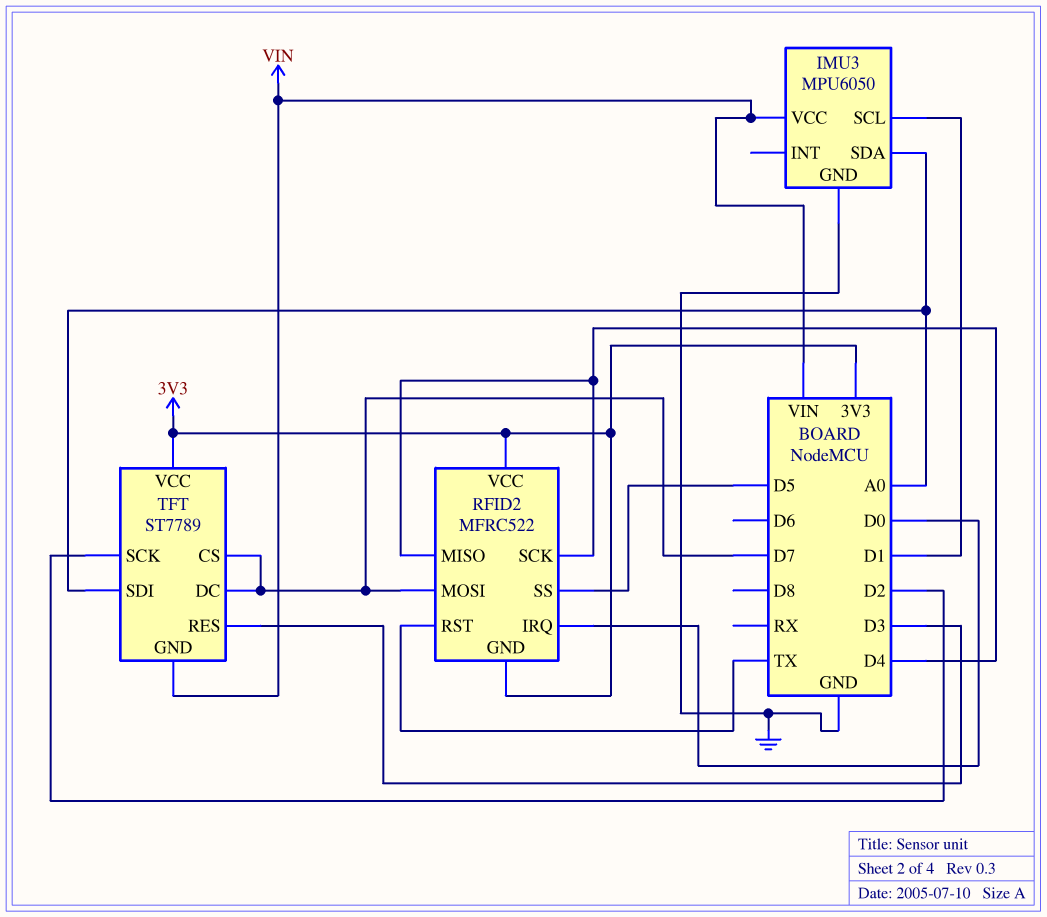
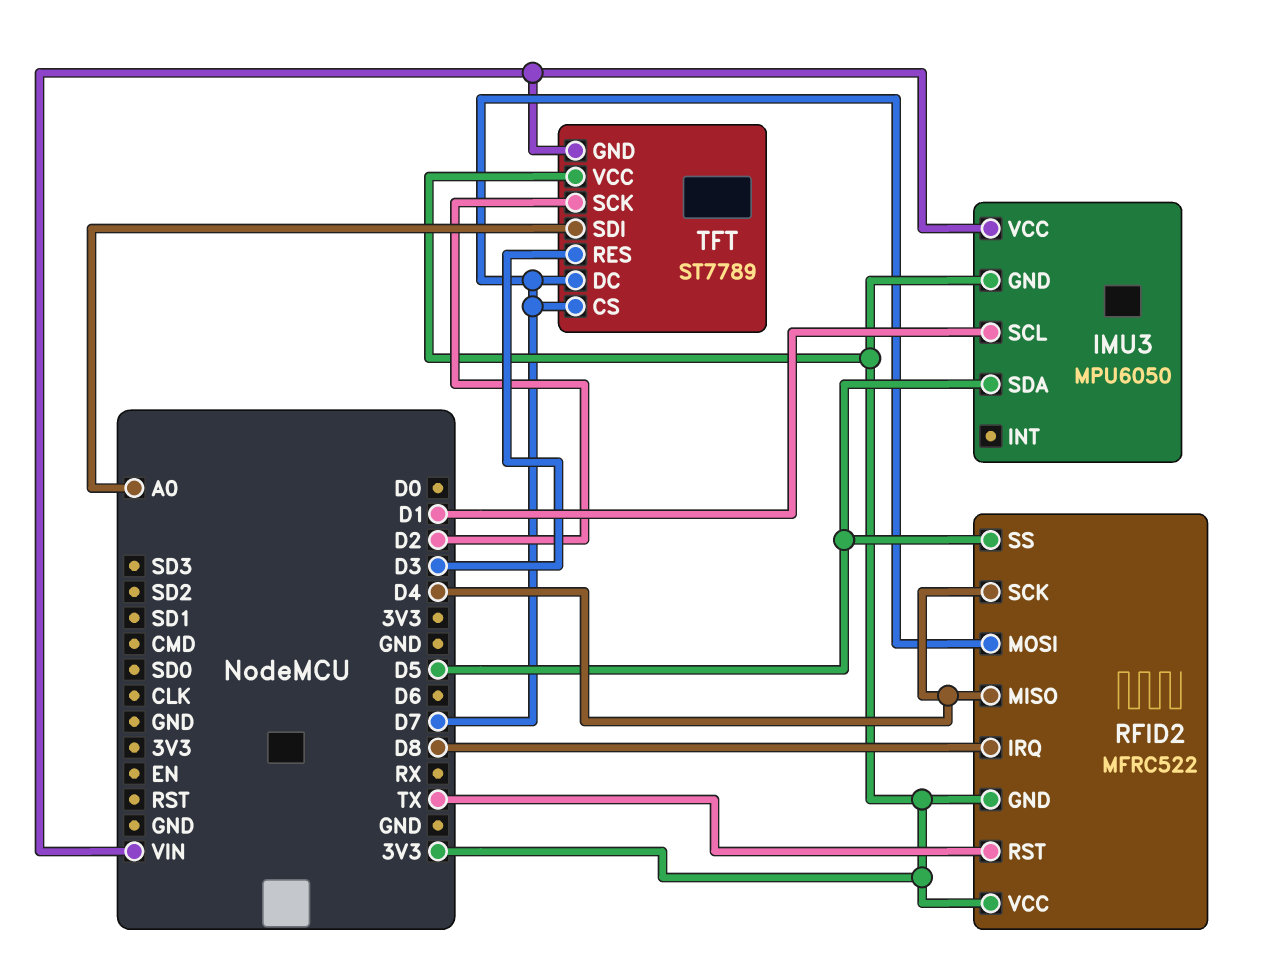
IMU3 pin GND: GND -> 3V3
IMU3 pin SDA: A0 -> D5
RFID2 pin IRQ: D0 -> D8

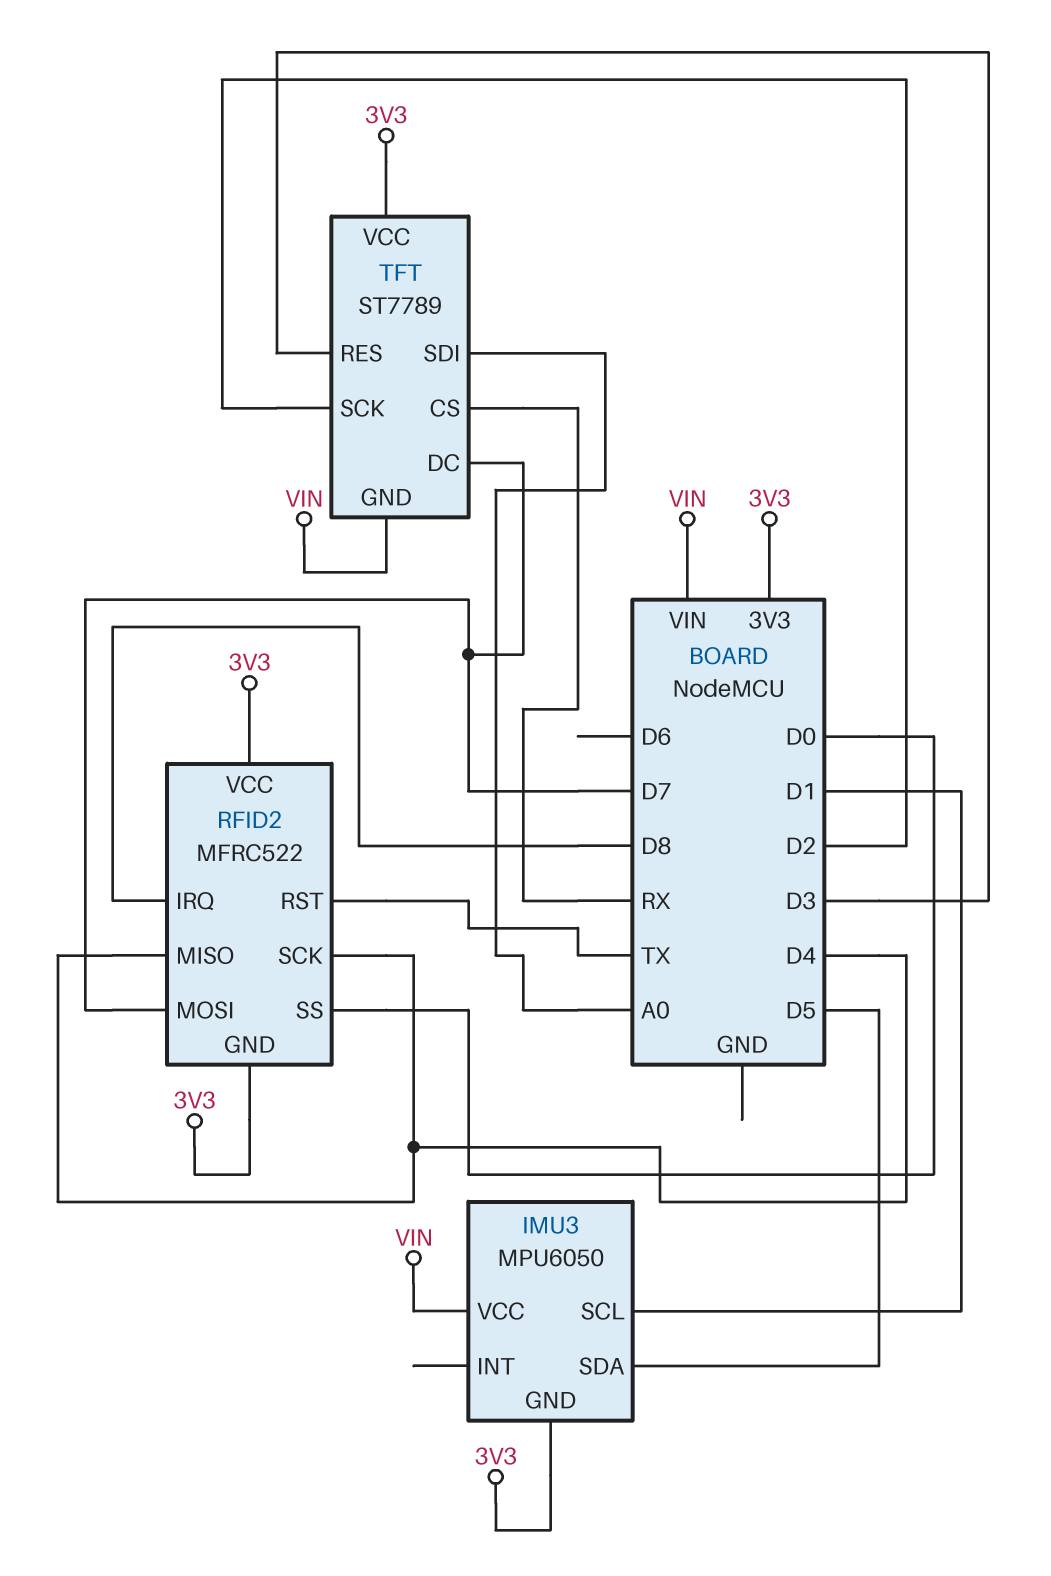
RFID2 pin SS: D5 -> D0
TFT pin CS: D7 -> RX

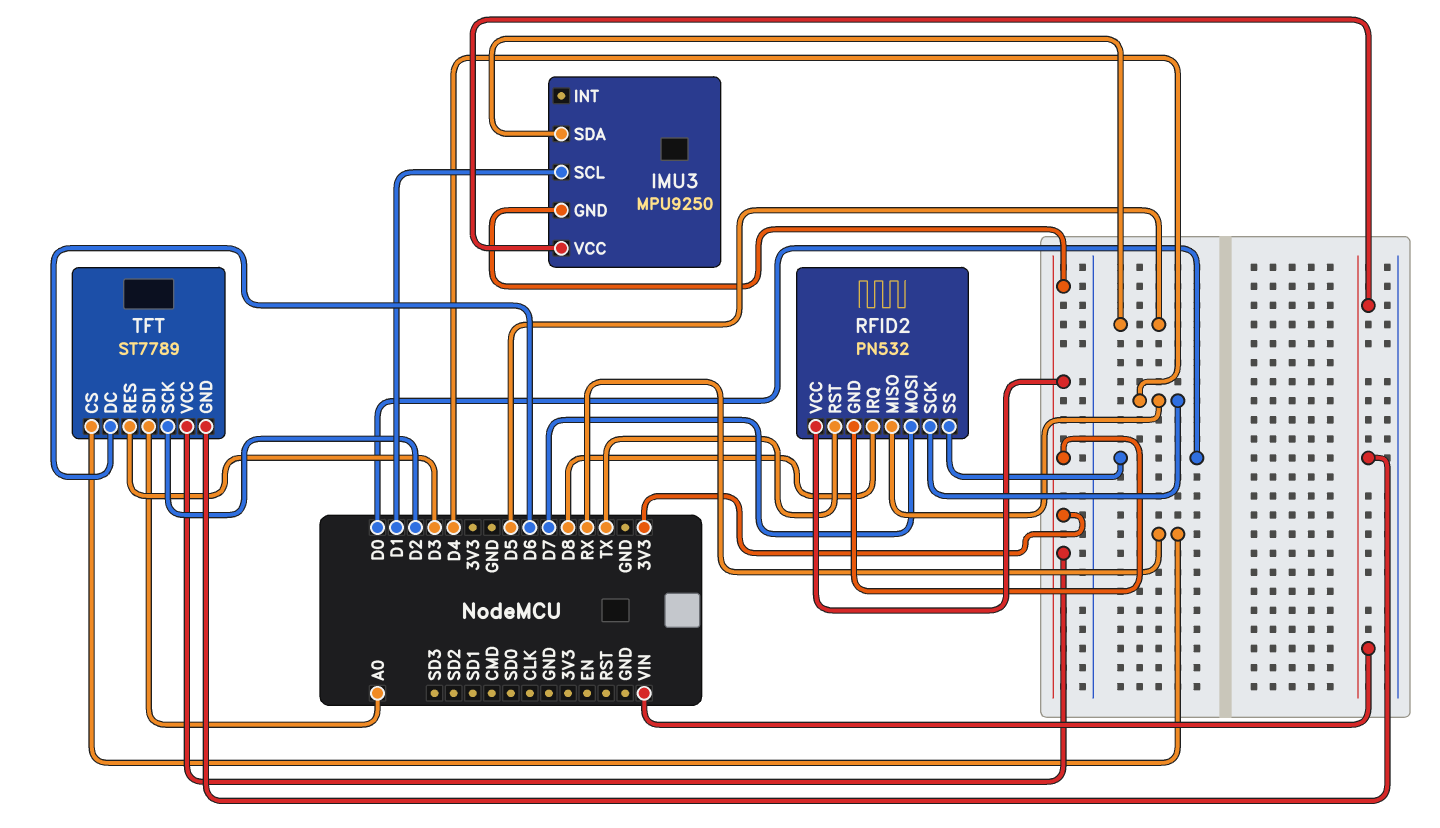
IMU3: MPU6050 -> MPU9250
RFID2: MFRC522 -> PN532
TFT pin DC: D7 -> D6

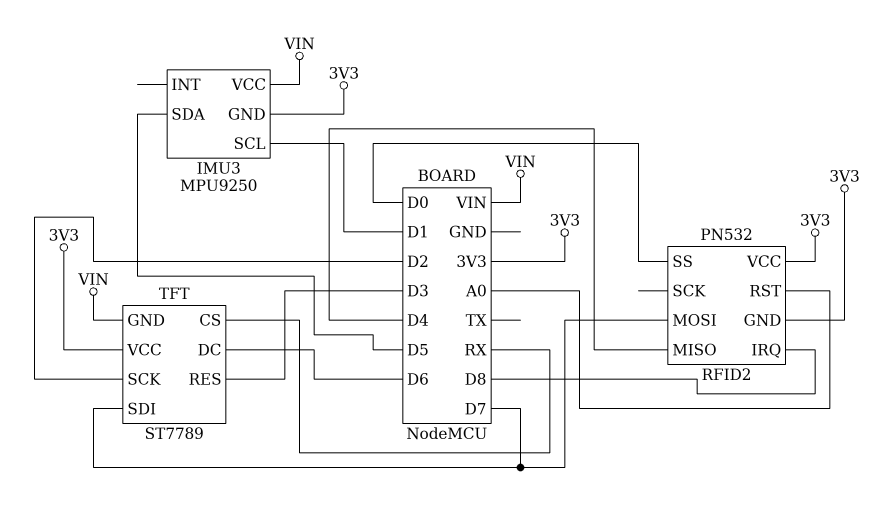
RFID2 pin RST: TX -> A0
RFID2 pin SCK: D4 -> none
TFT pin SDI: A0 -> D7

